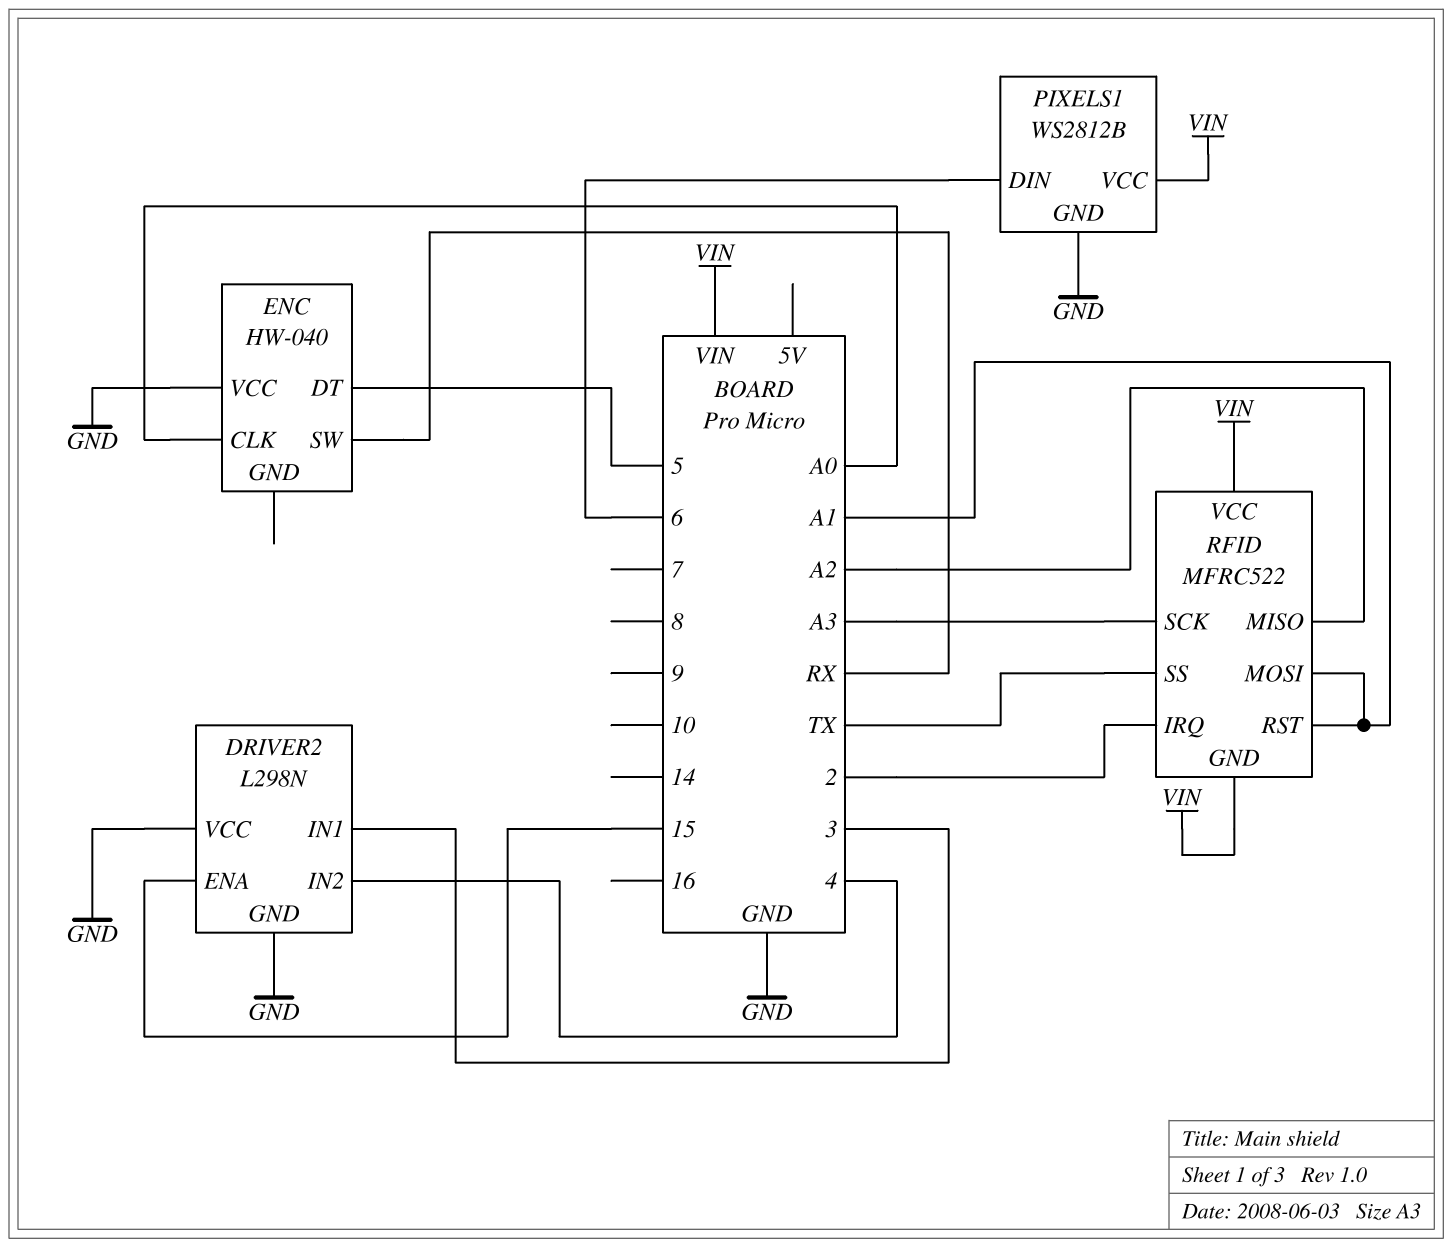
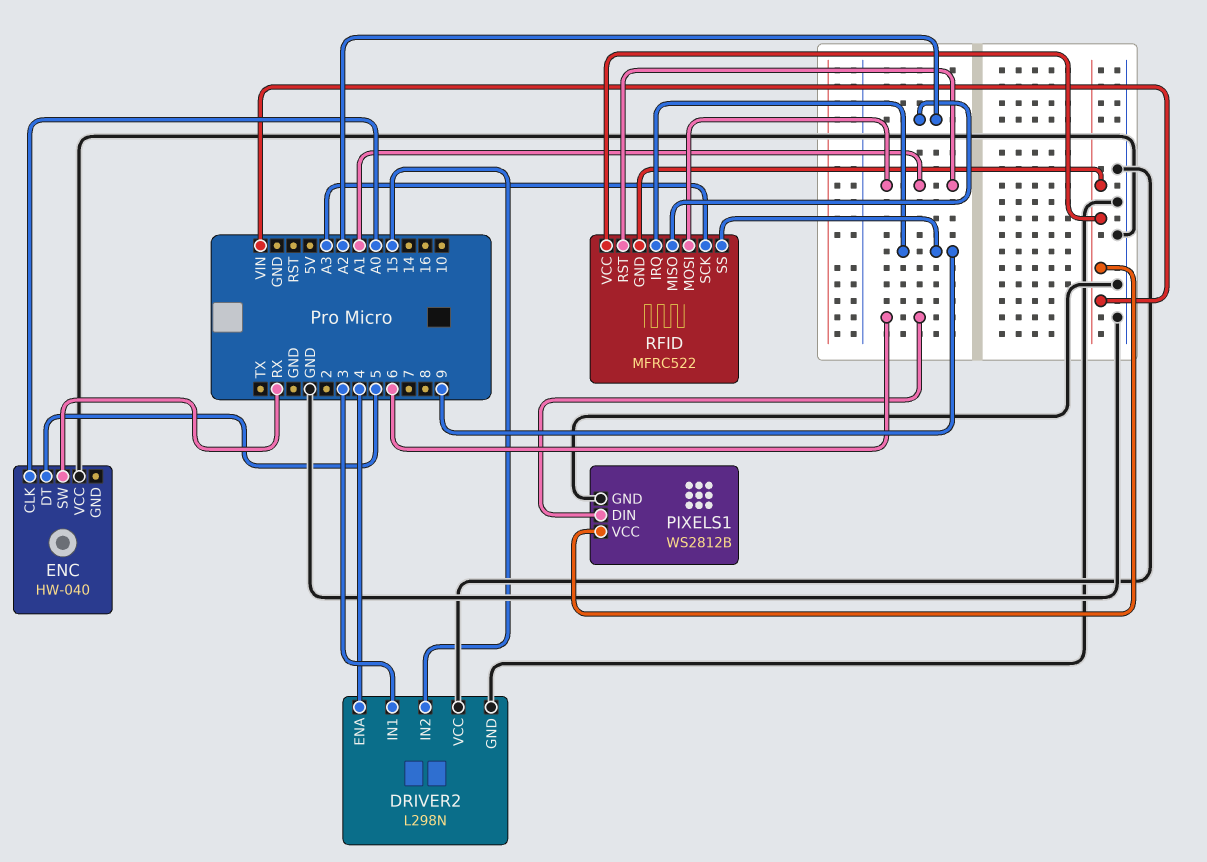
DRIVER2 pin ENA: 15 -> 4
DRIVER2 pin IN2: 4 -> 15
RFID pin IRQ: 2 -> 9
RFID pin SS: TX -> 9

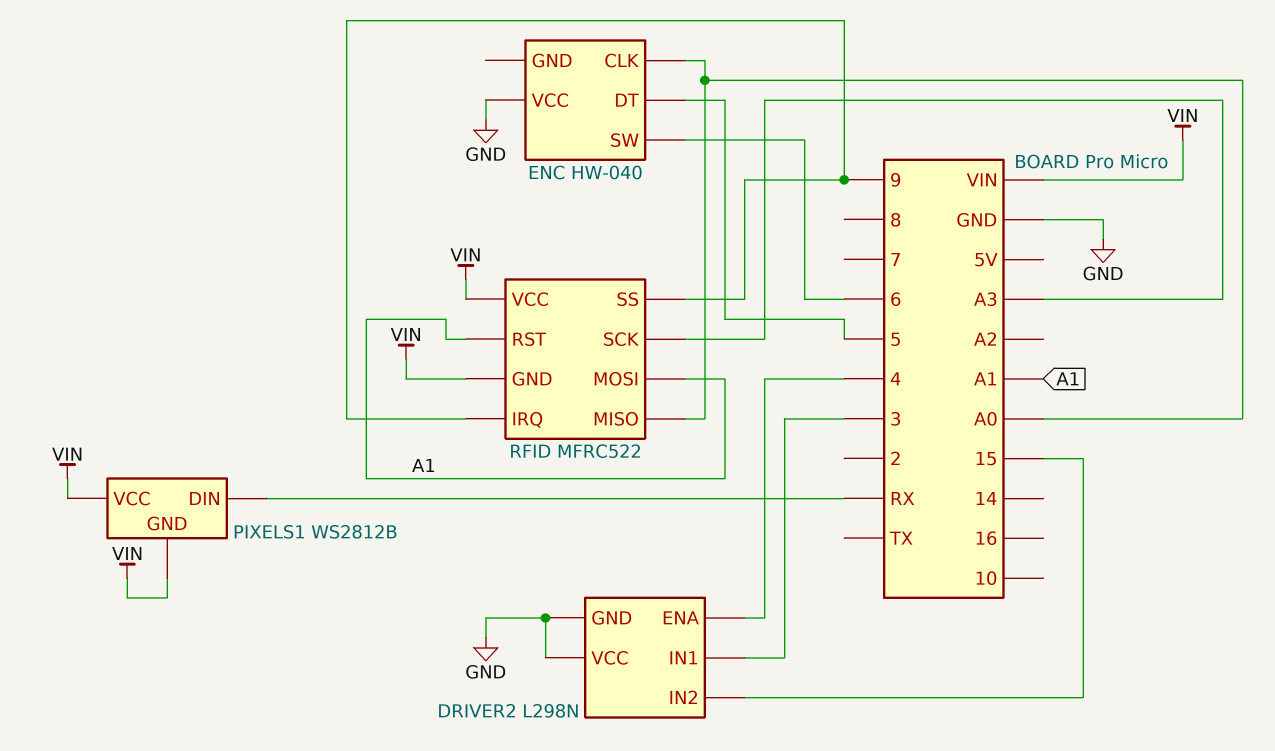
ENC pin SW: RX -> 6
PIXELS1 pin DIN: 6 -> RX
PIXELS1 pin GND: GND -> VIN
RFID pin MISO: A2 -> A0

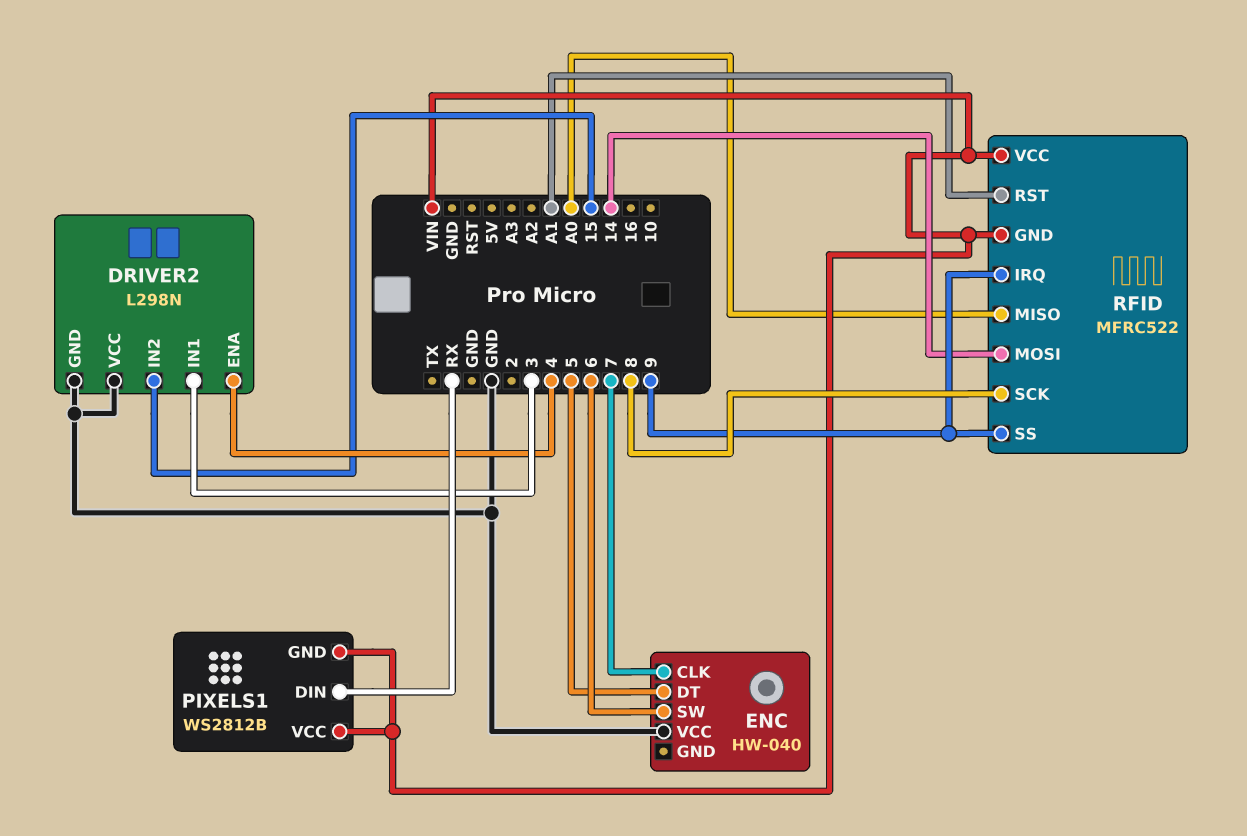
ENC pin CLK: A0 -> 7
RFID pin MOSI: A1 -> 14
RFID pin SCK: A3 -> 8

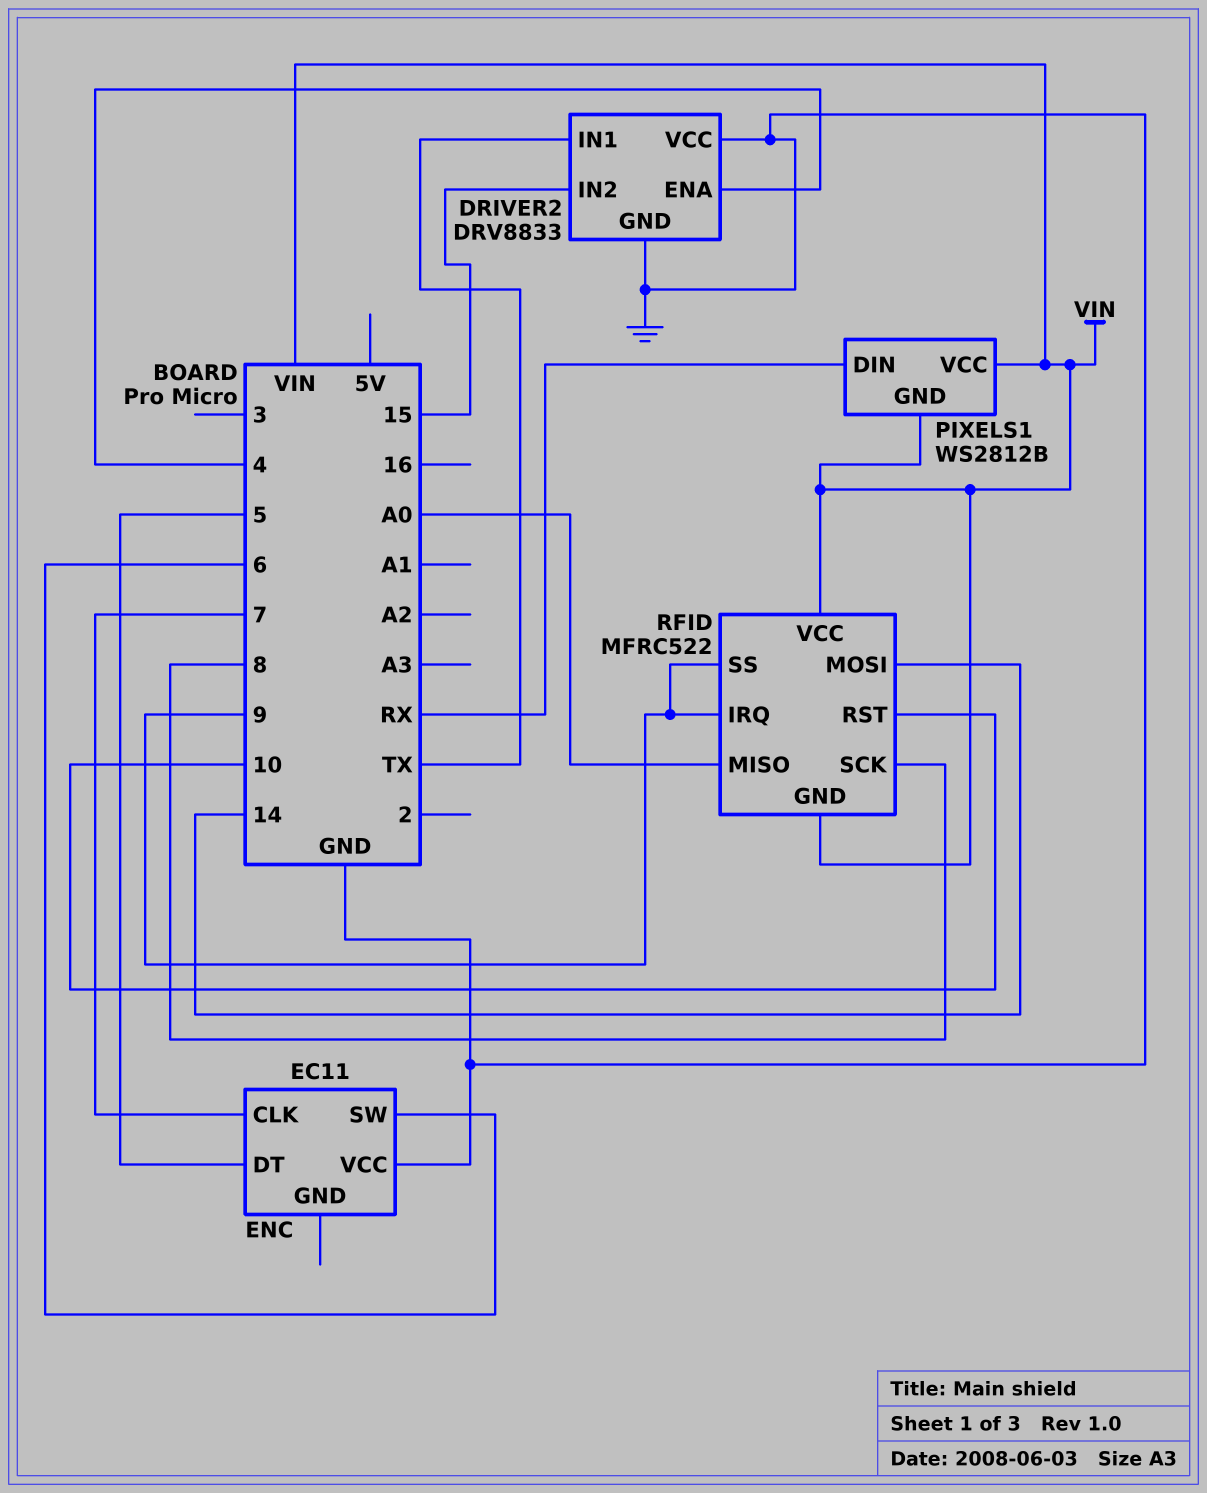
DRIVER2: L298N -> DRV8833
DRIVER2 pin IN1: 3 -> TX
ENC: HW-040 -> EC11
RFID pin RST: A1 -> 10

